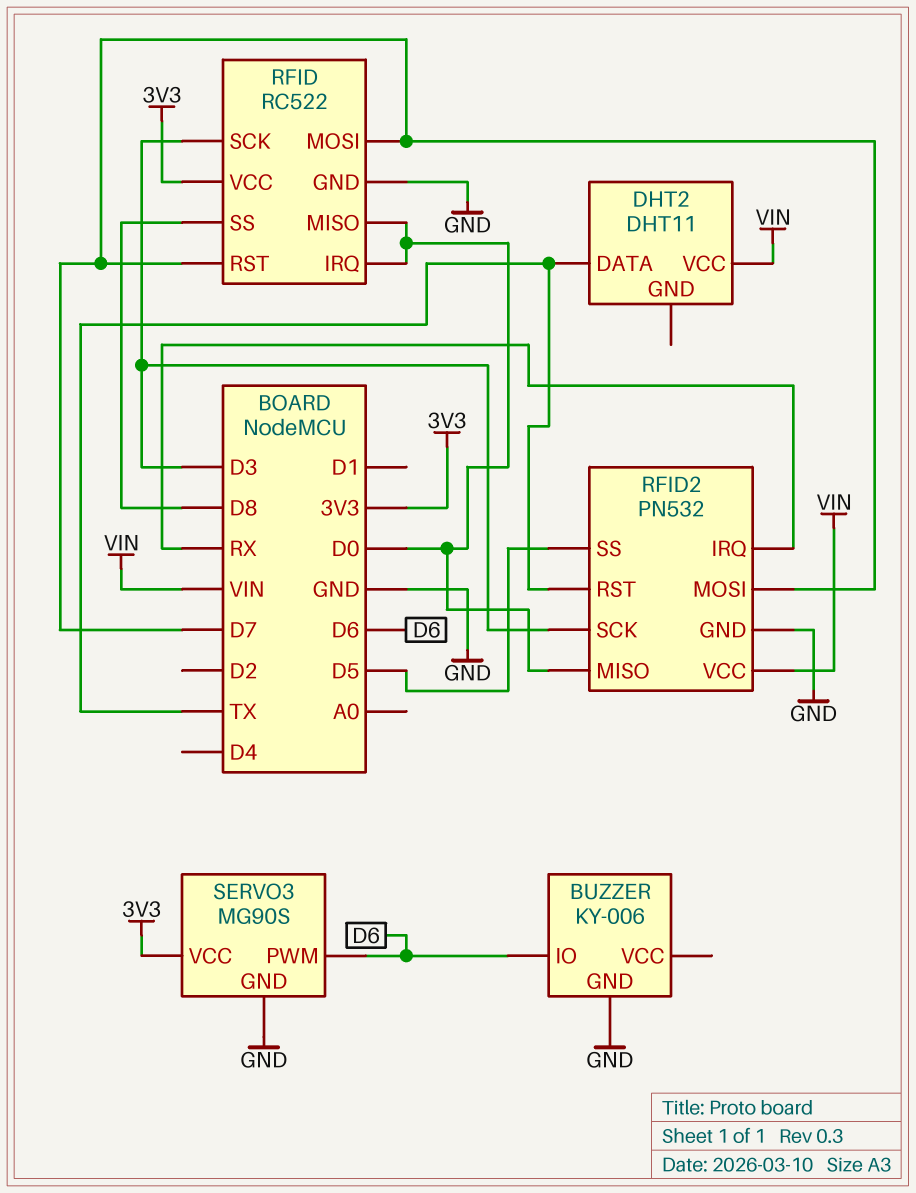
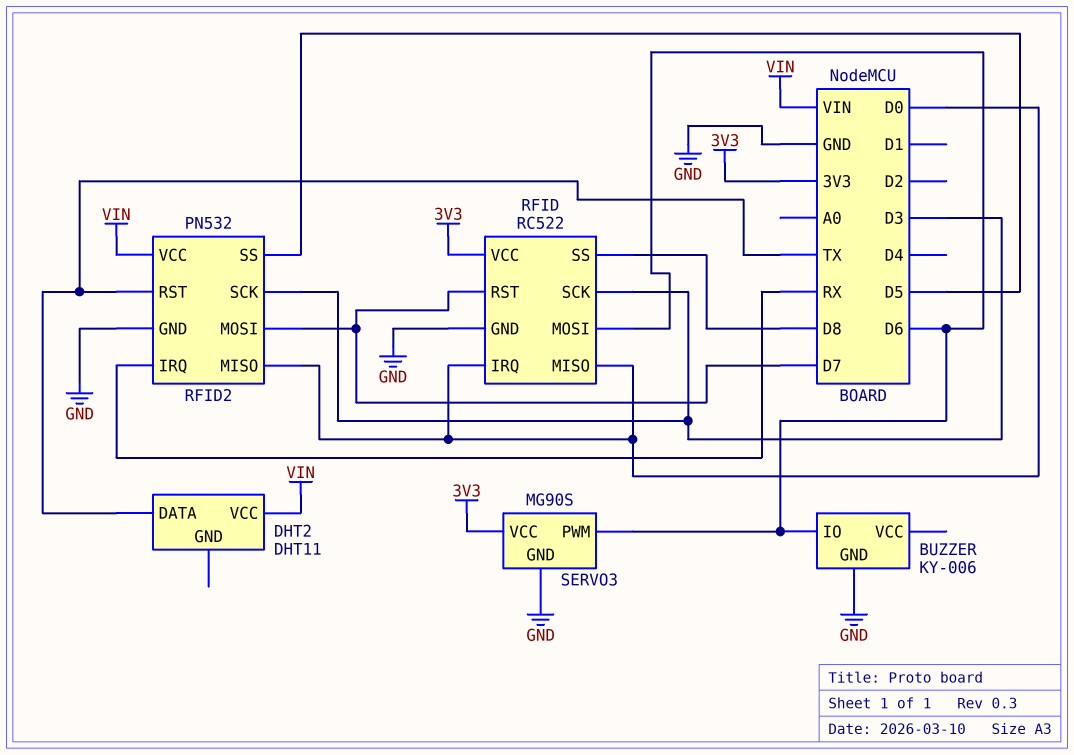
RFID pin MOSI: D7 -> D6

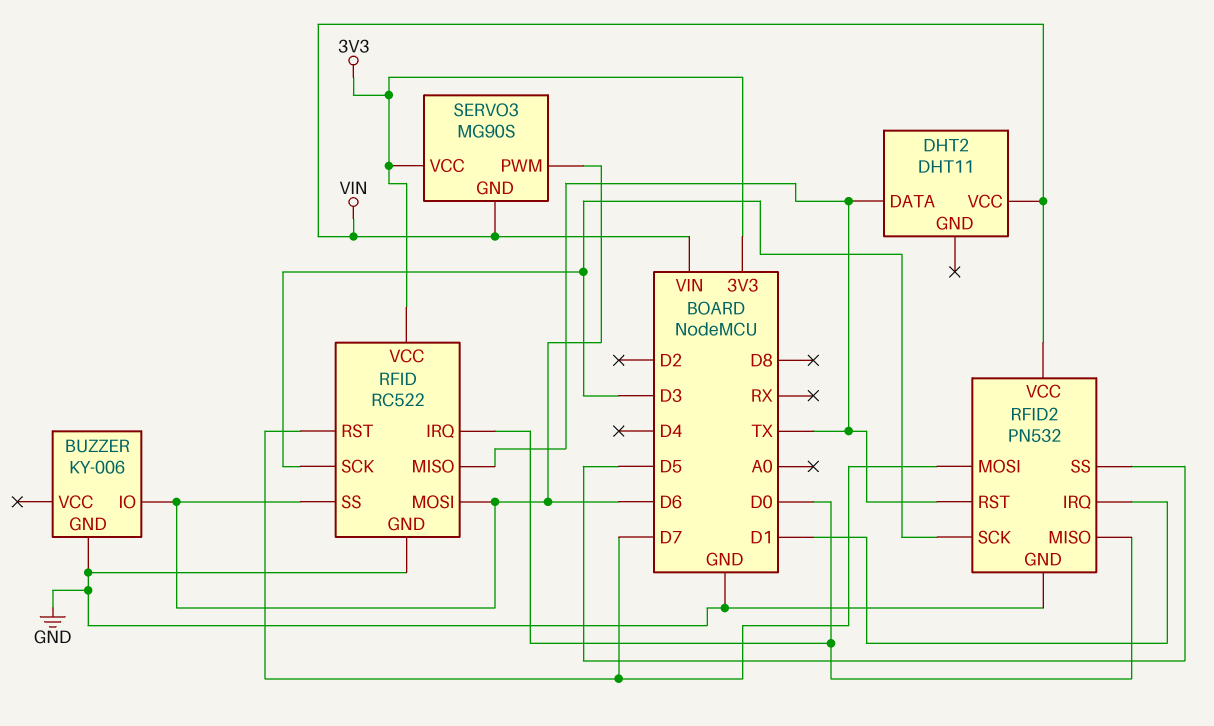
RFID pin MISO: D0 -> TX
RFID pin SS: D8 -> D6
RFID2 pin IRQ: RX -> D1
SERVO3 pin GND: GND -> VIN

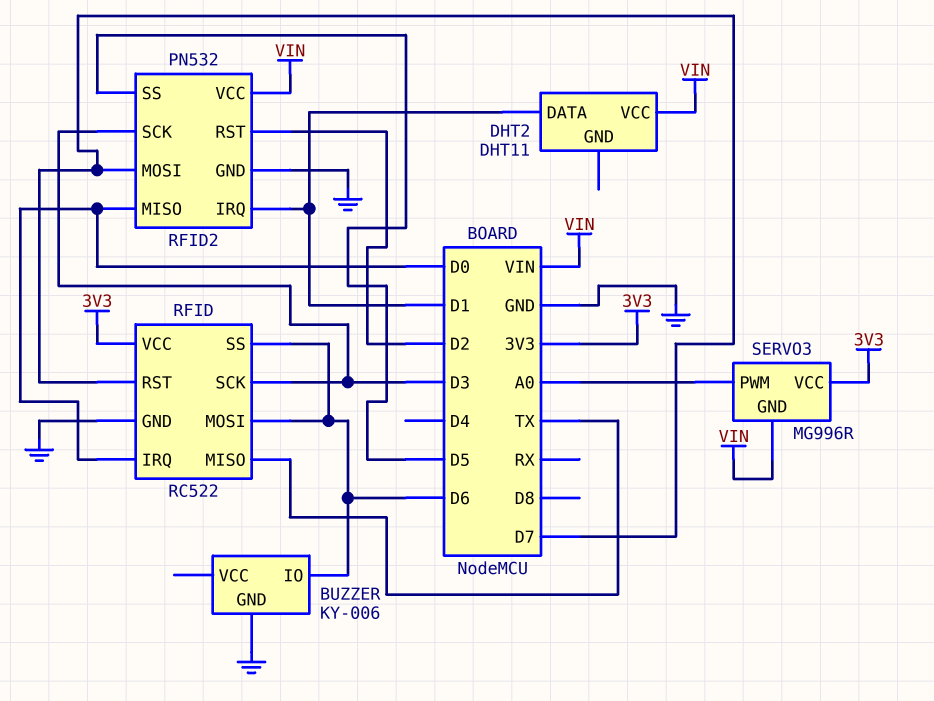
DHT2 pin DATA: TX -> D1
RFID2 pin RST: TX -> D2
SERVO3: MG90S -> MG996R
SERVO3 pin PWM: D6 -> A0

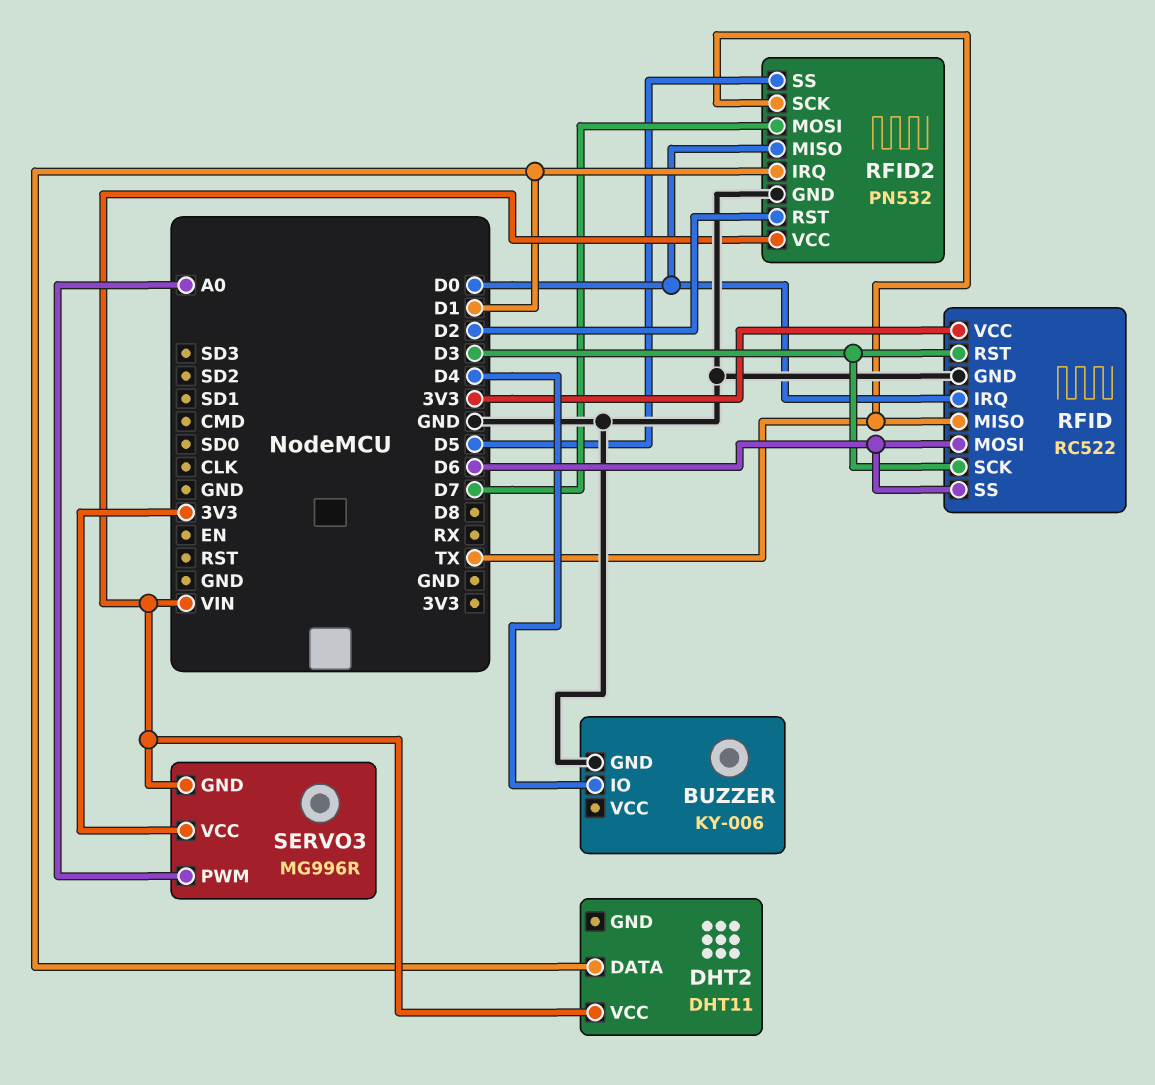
BUZZER pin IO: D6 -> D4
RFID pin RST: D7 -> D3
RFID2 pin SCK: D3 -> TX

